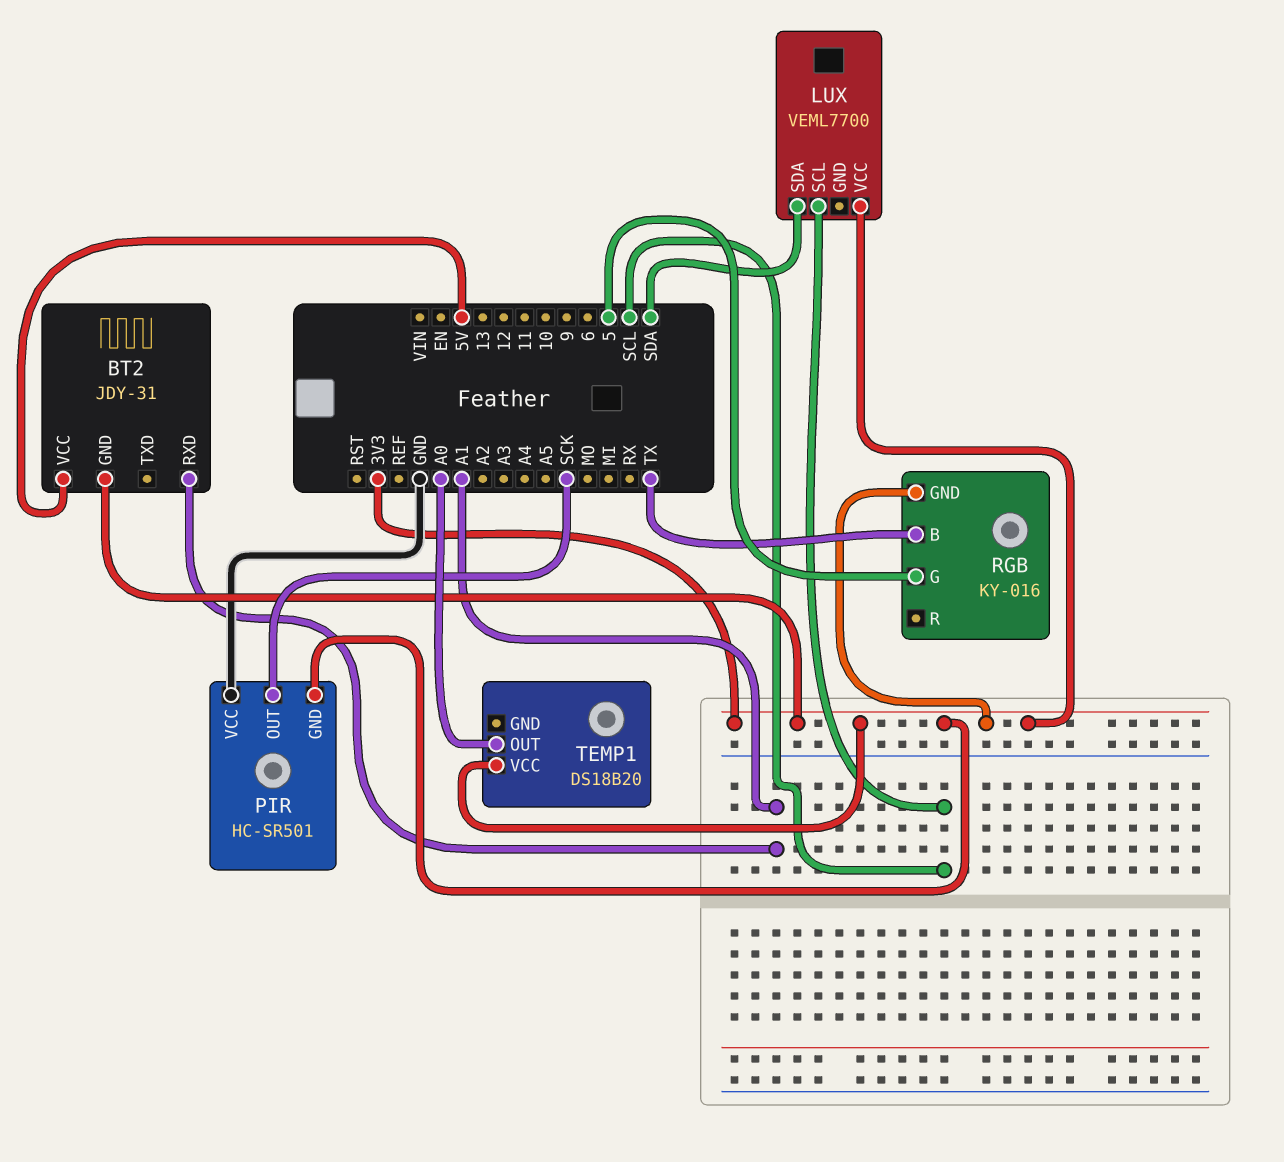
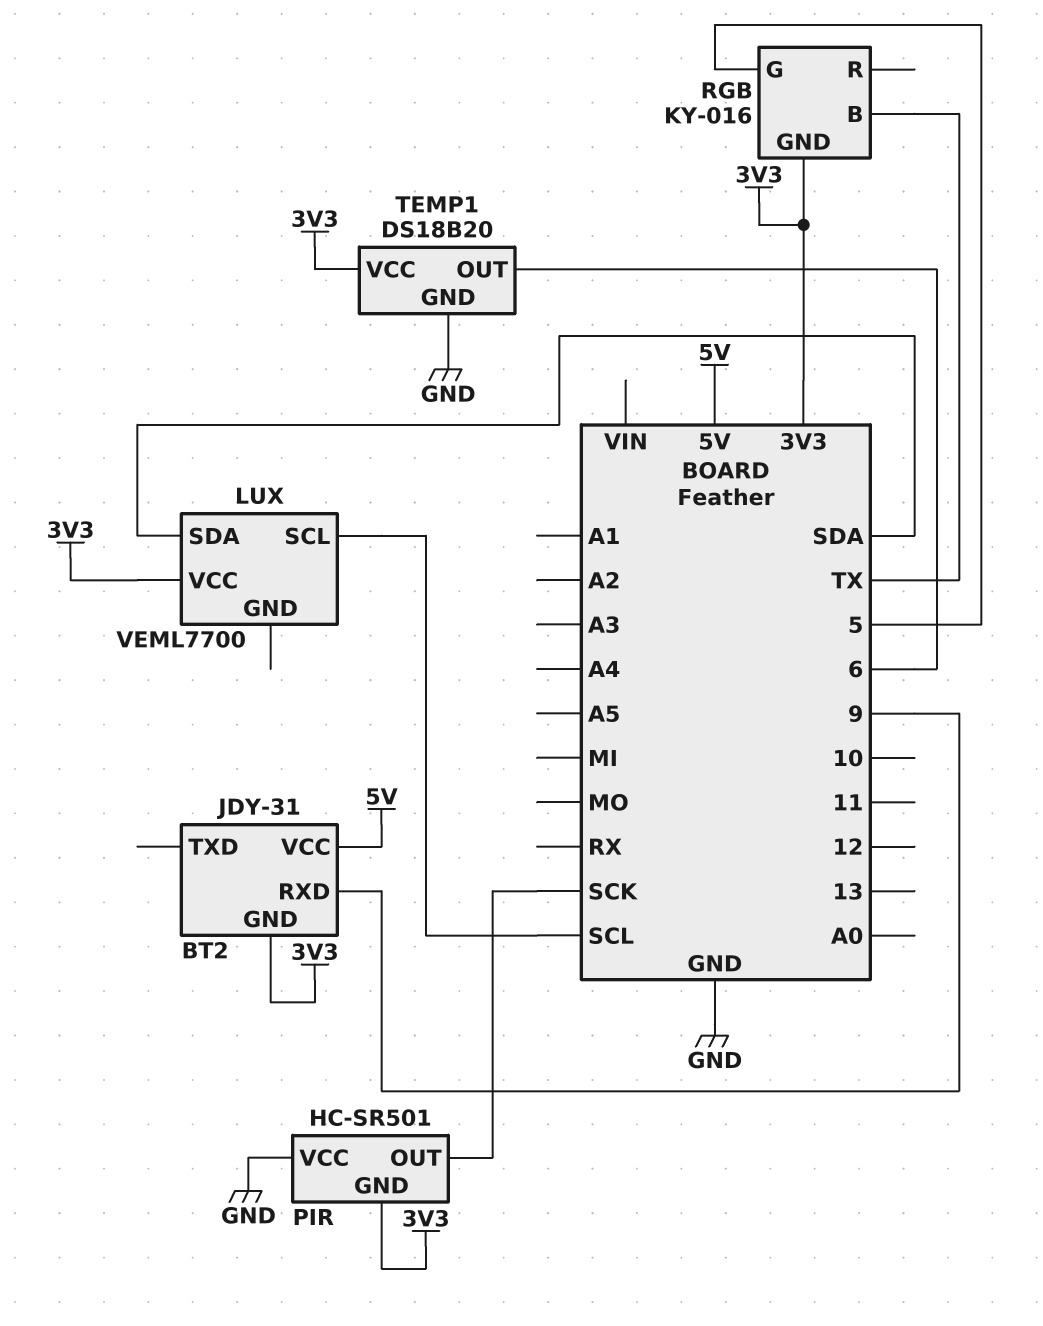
BT2 pin RXD: A1 -> 9
TEMP1 pin GND: none -> GND
TEMP1 pin OUT: A0 -> 6

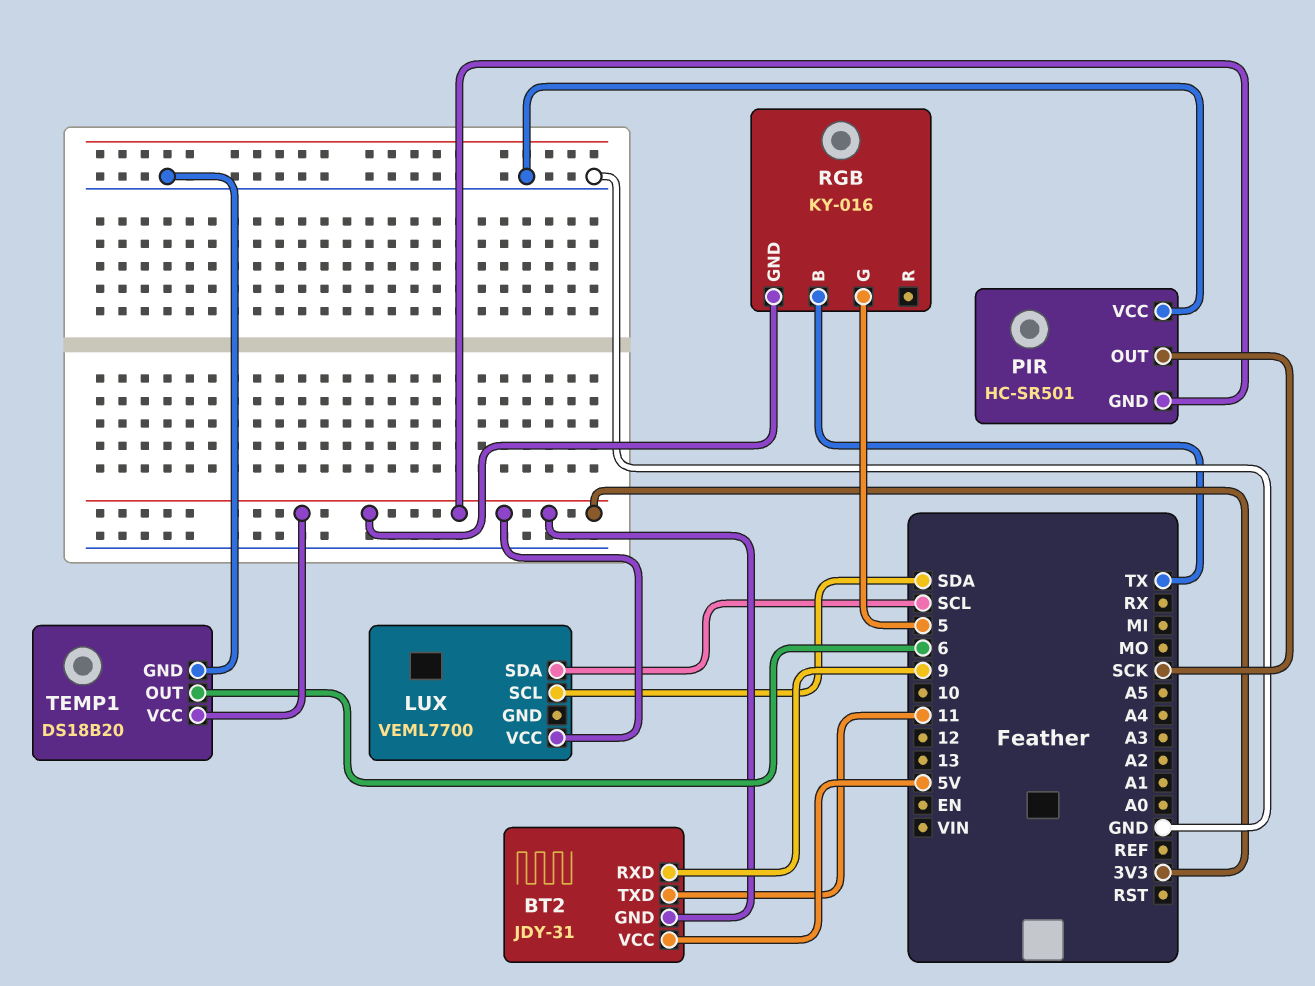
BT2 pin TXD: none -> 11
LUX pin SCL: SCL -> SDA
LUX pin SDA: SDA -> SCL

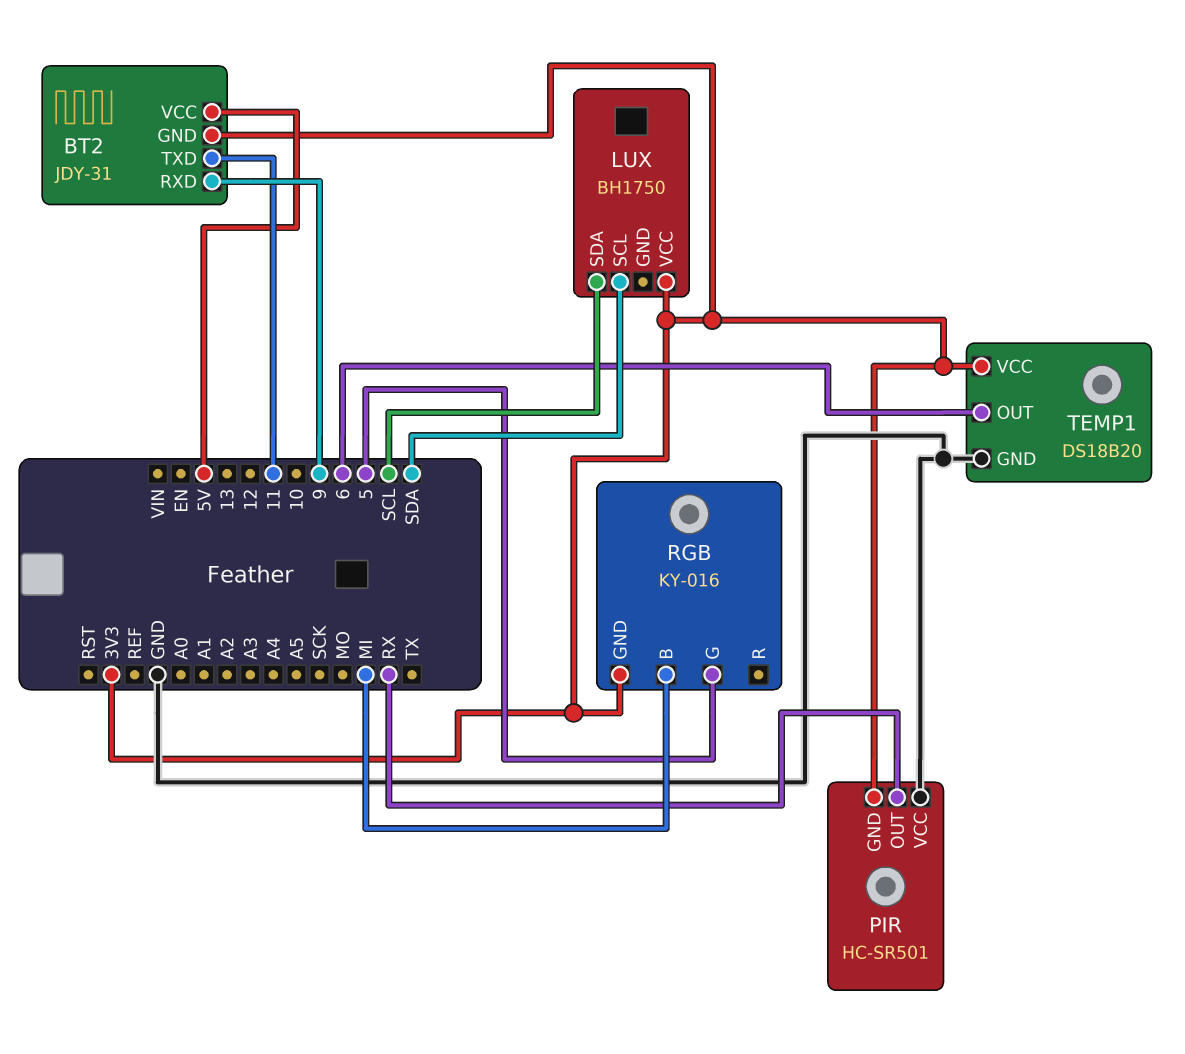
LUX: VEML7700 -> BH1750
PIR pin OUT: SCK -> RX
RGB pin B: TX -> MI

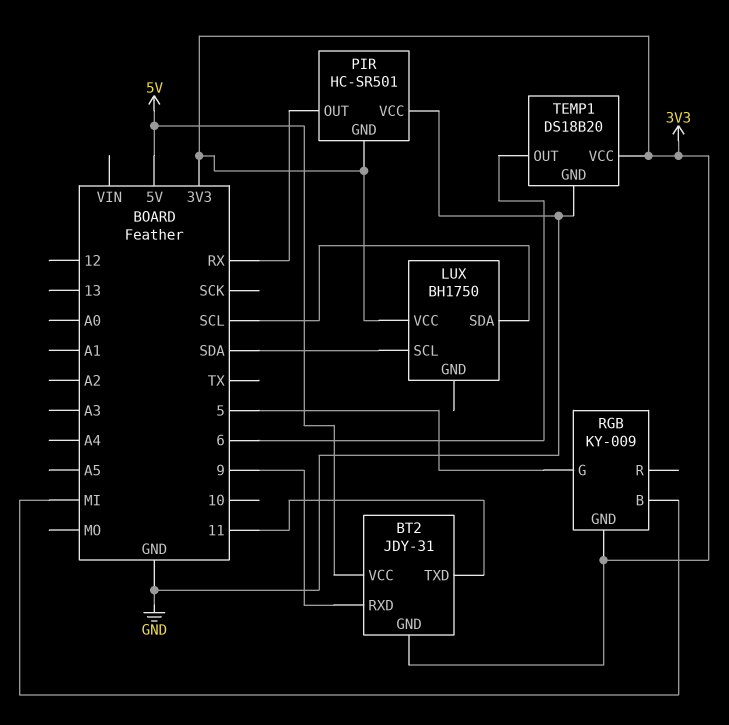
RGB: KY-016 -> KY-009

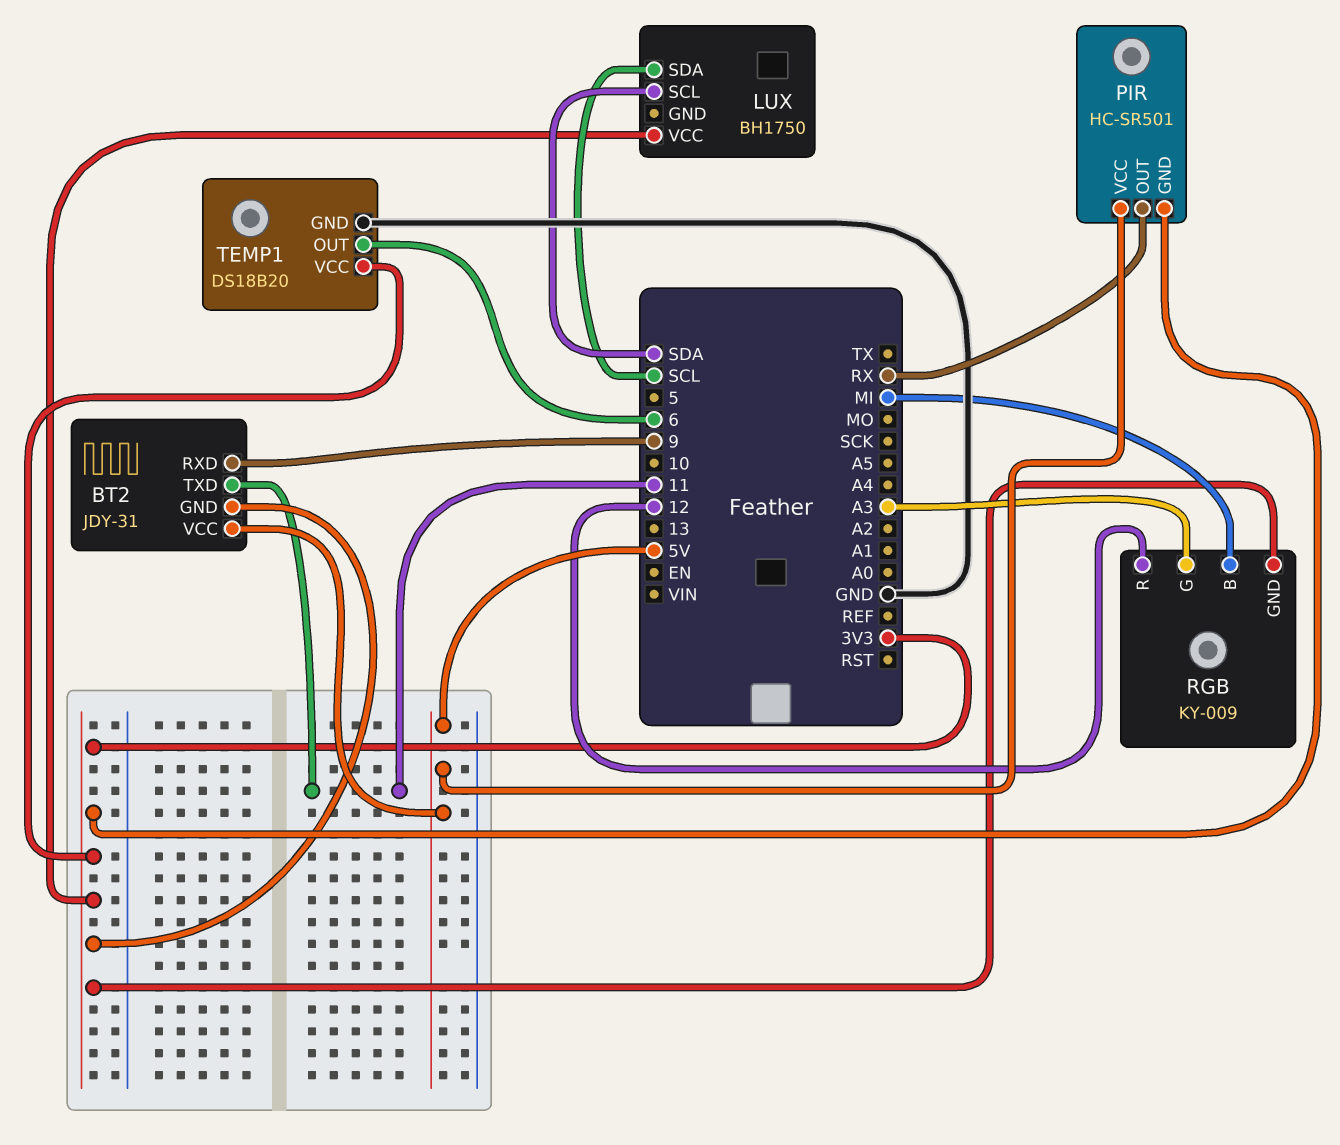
PIR pin VCC: GND -> 5V
RGB pin G: 5 -> A3
RGB pin R: none -> 12

